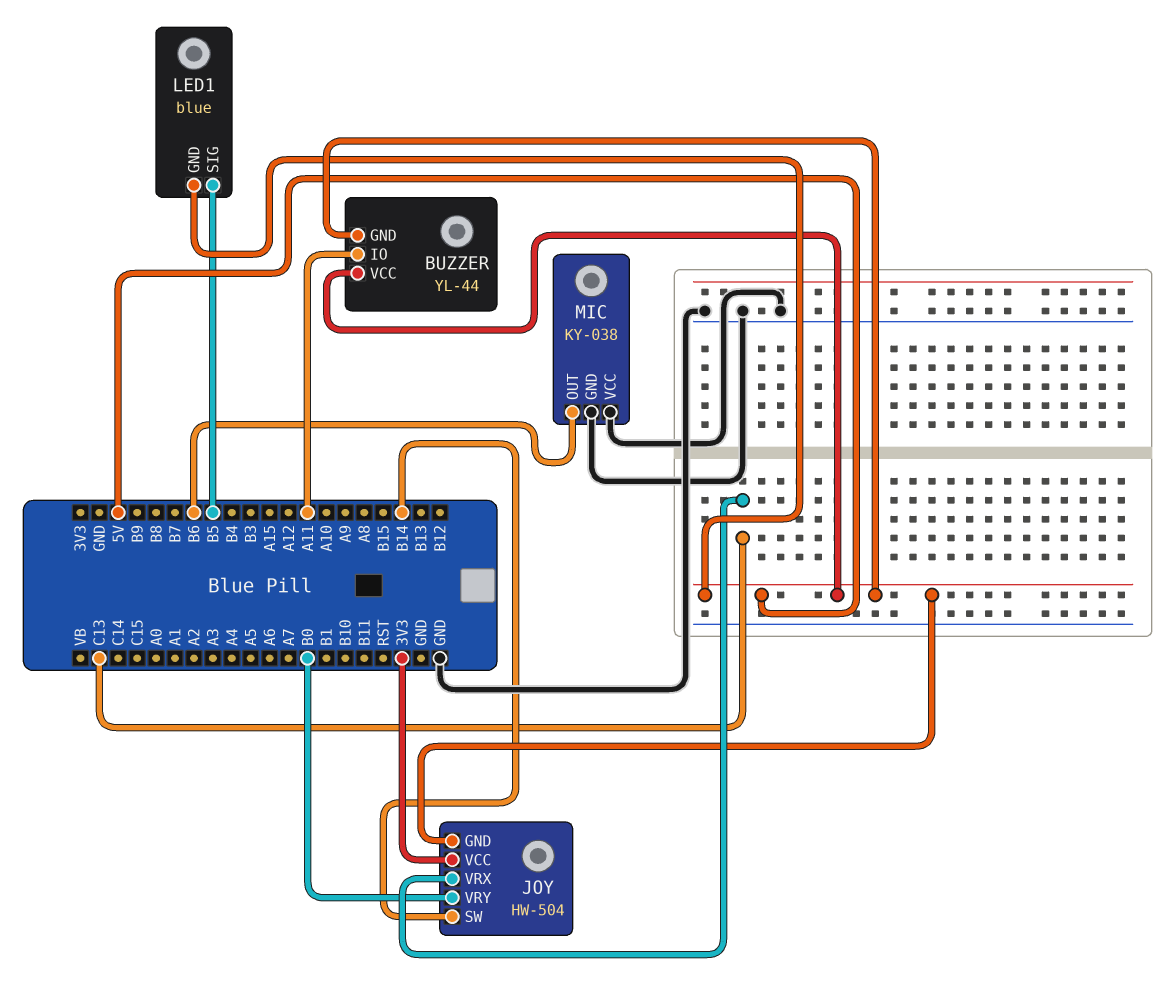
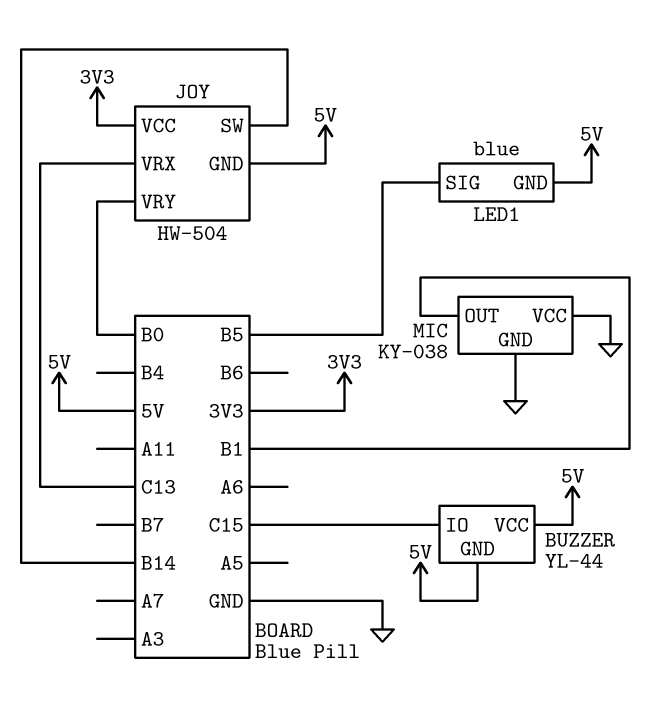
BUZZER pin IO: A11 -> C15
MIC pin OUT: B6 -> B1

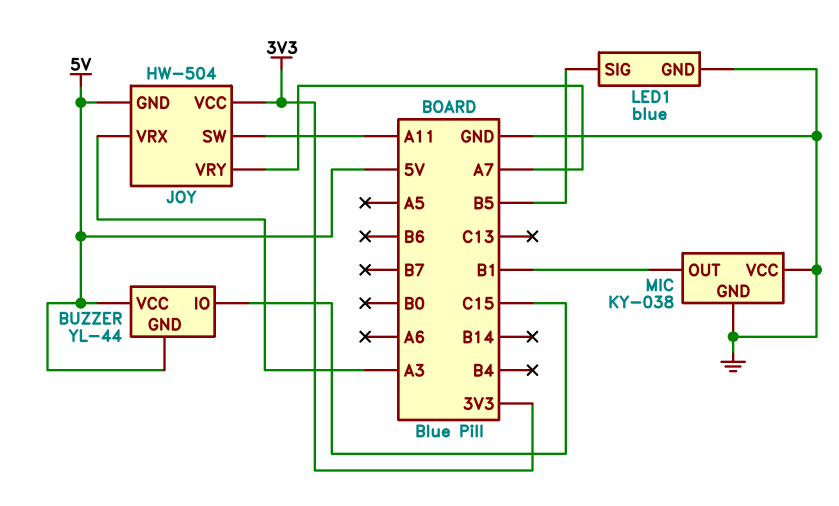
JOY pin SW: B14 -> A11
JOY pin VRX: C13 -> A3
JOY pin VRY: B0 -> A7
LED1 pin GND: 5V -> GND

